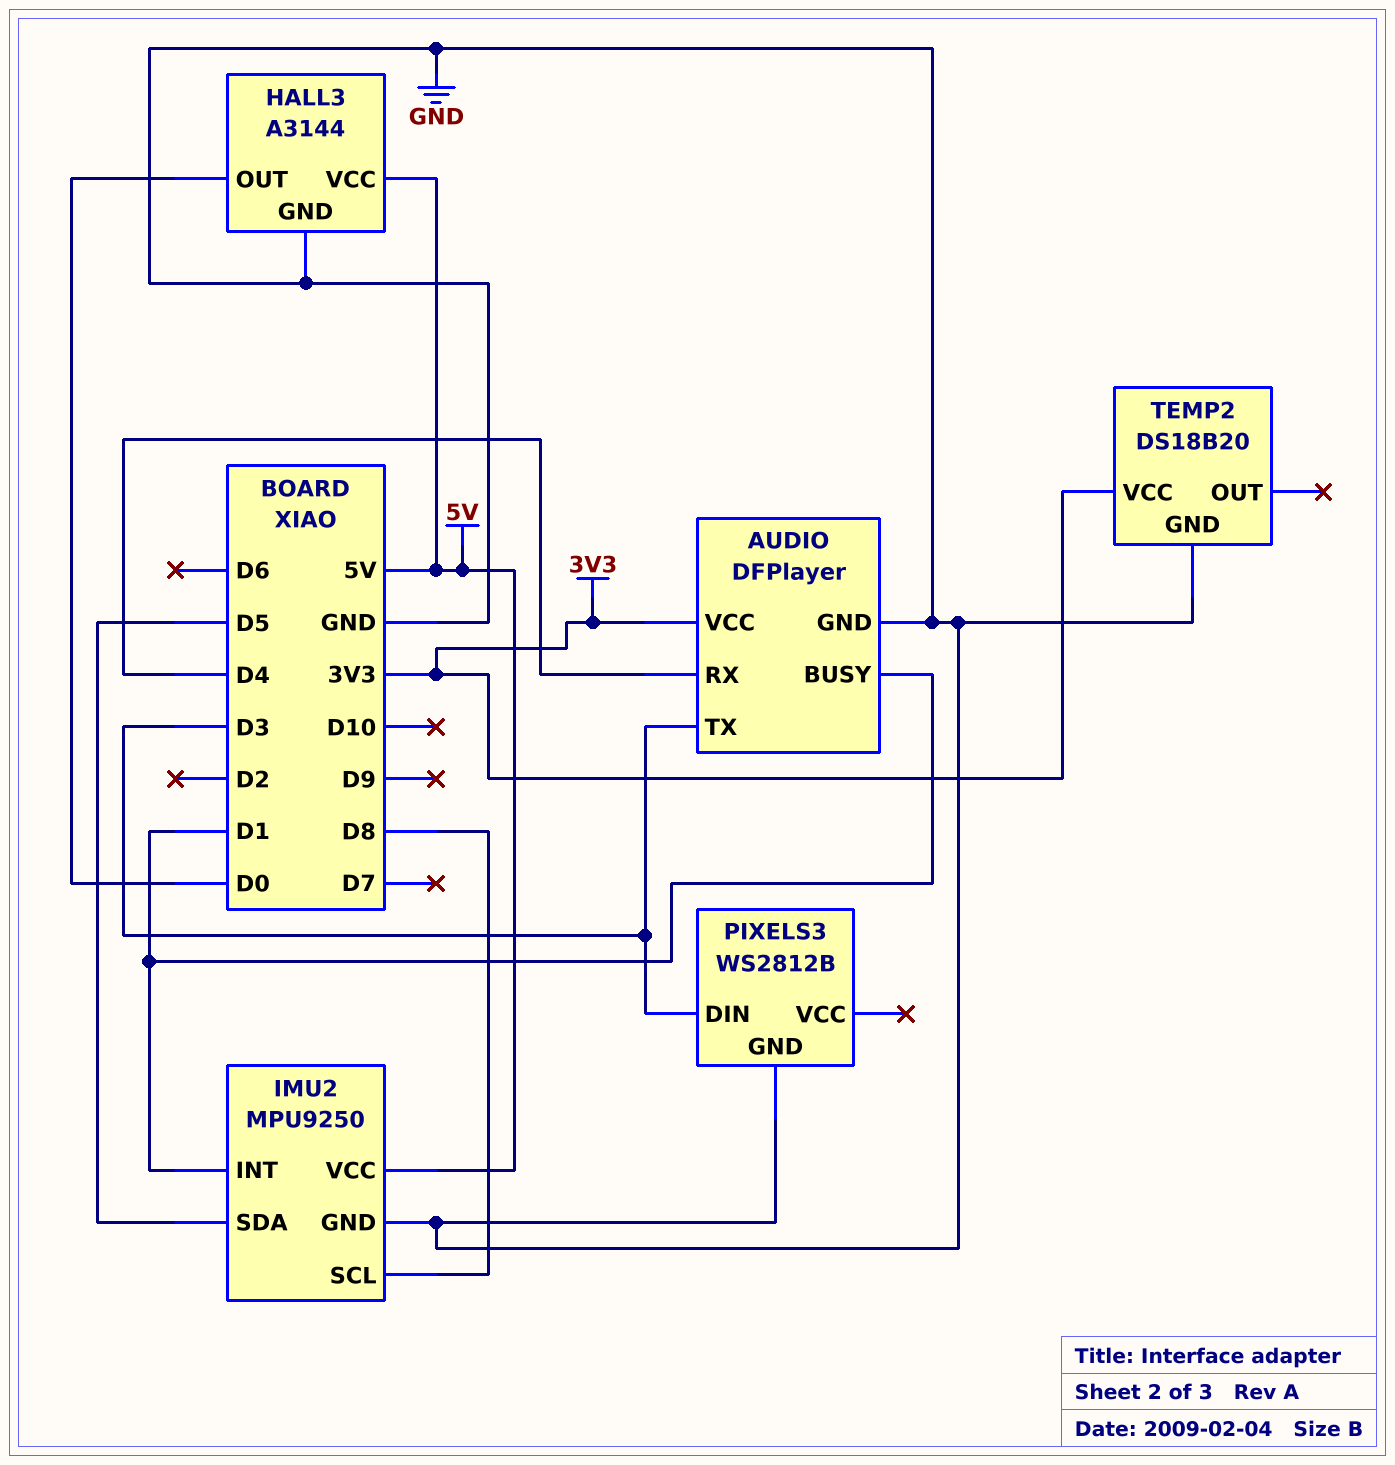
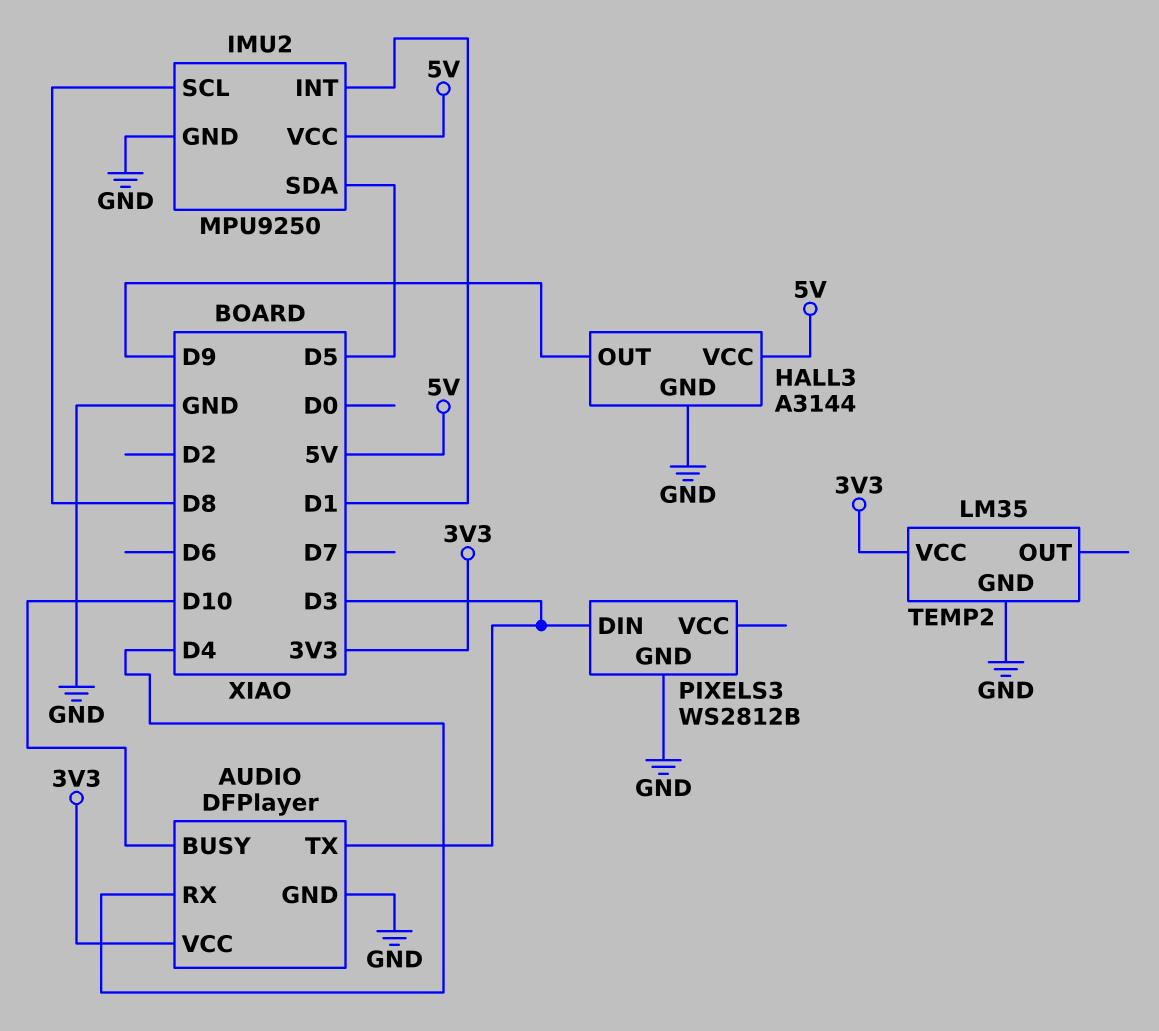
AUDIO pin BUSY: D1 -> D10
HALL3 pin OUT: D0 -> D9
TEMP2: DS18B20 -> LM35

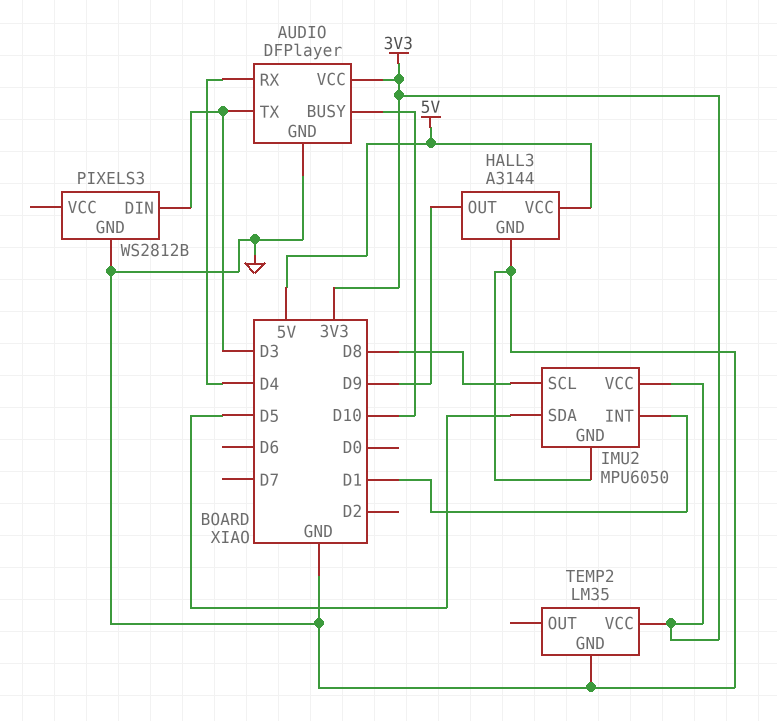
IMU2: MPU9250 -> MPU6050
IMU2 pin VCC: 5V -> 3V3

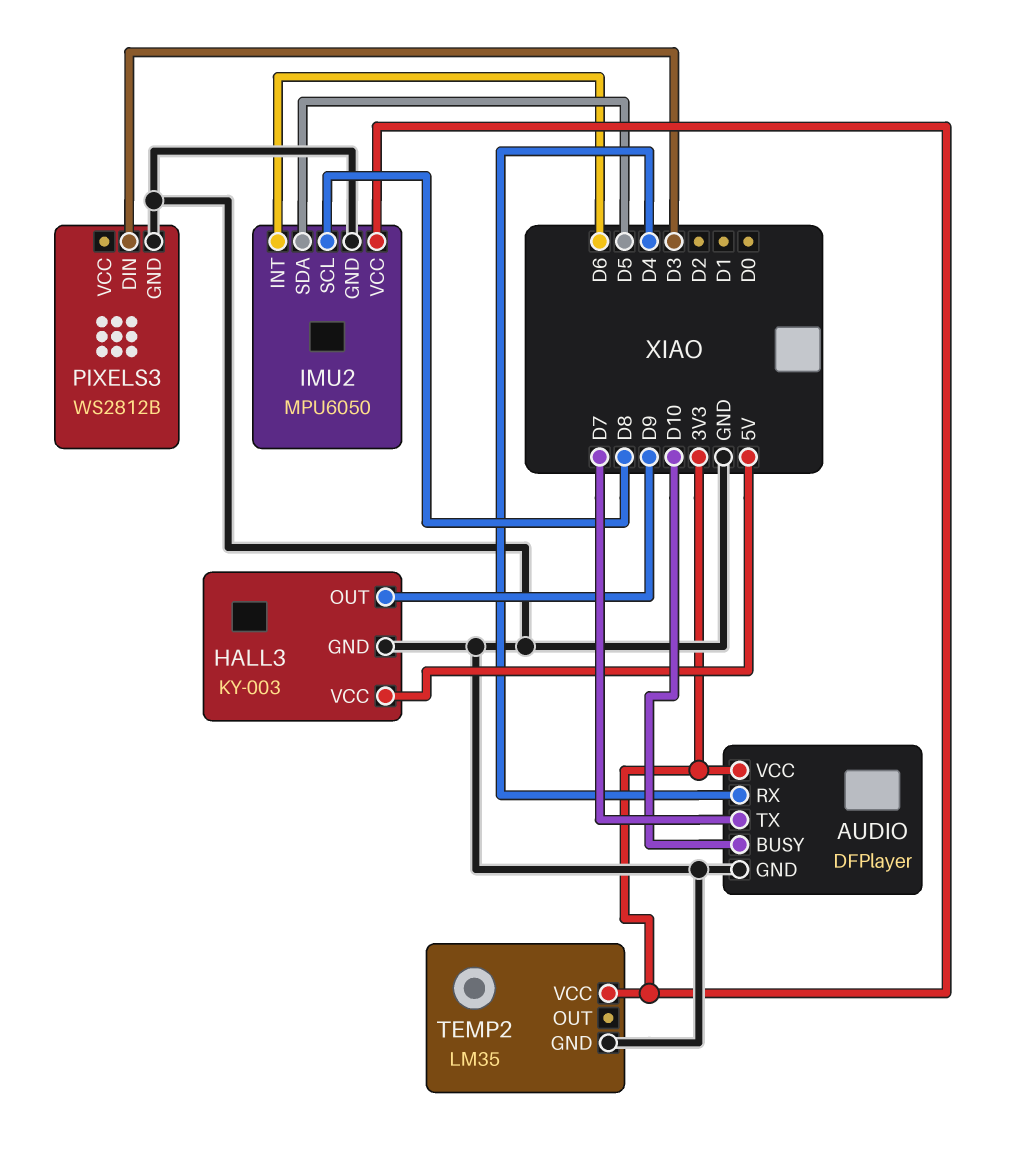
AUDIO pin TX: D3 -> D7
HALL3: A3144 -> KY-003
IMU2 pin INT: D1 -> D6

